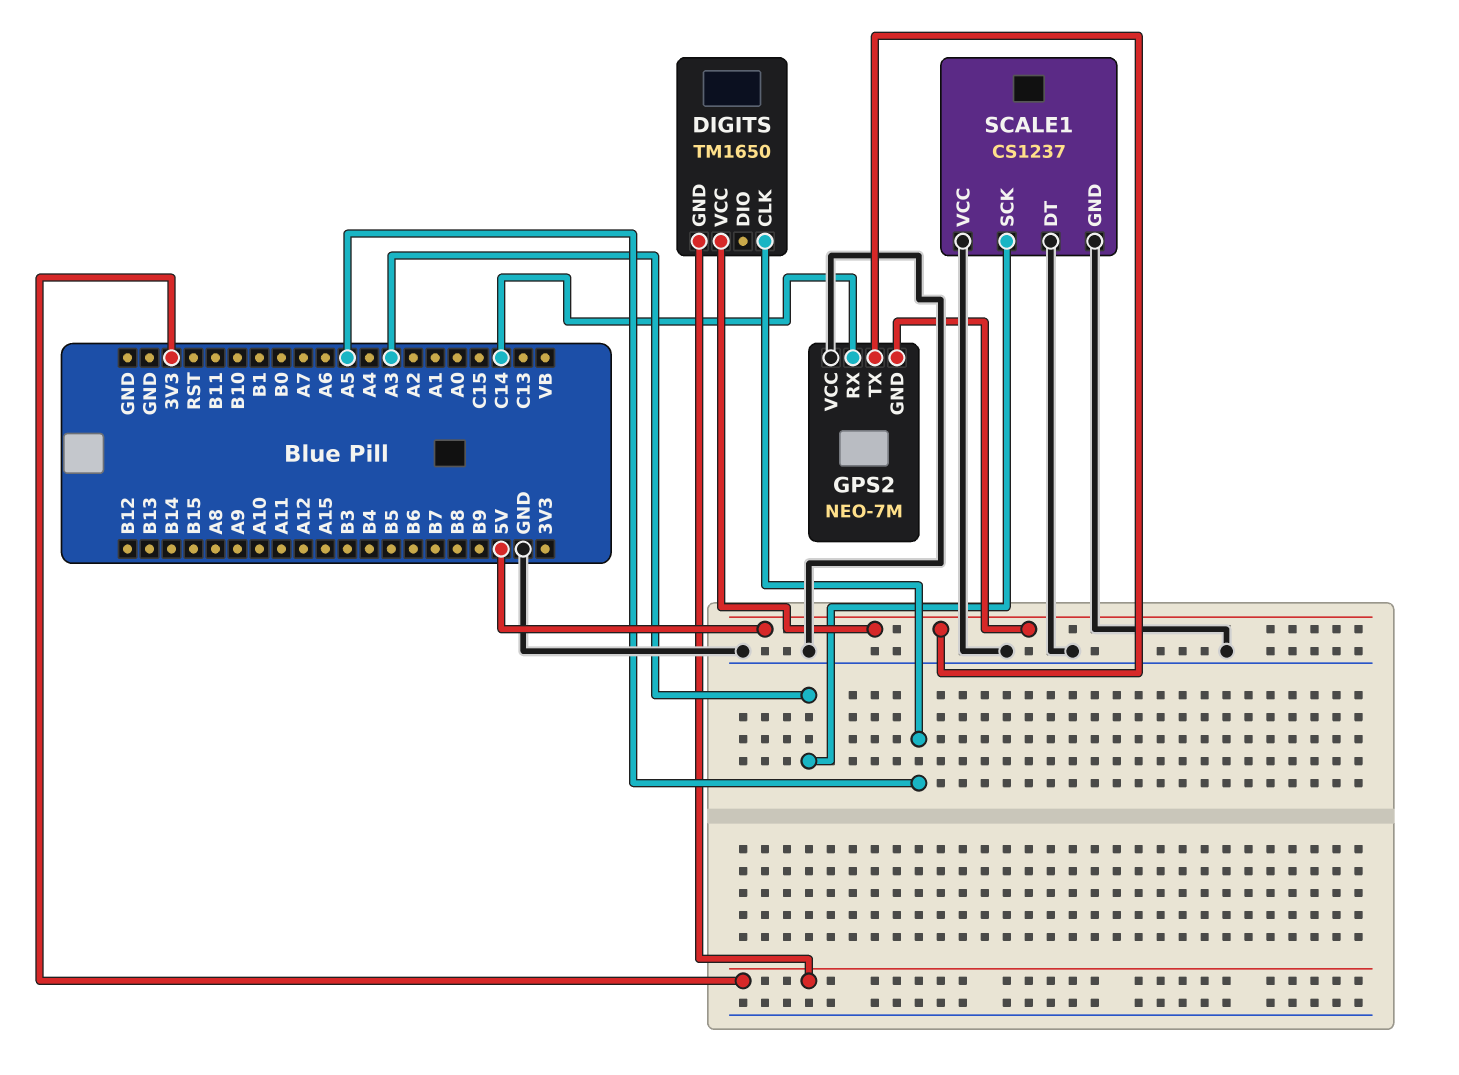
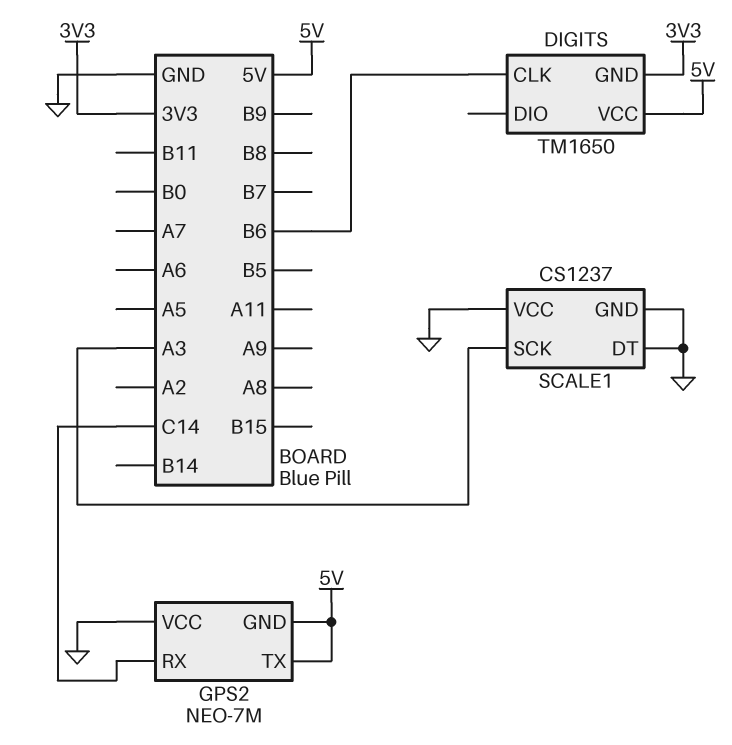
DIGITS pin CLK: A5 -> B6

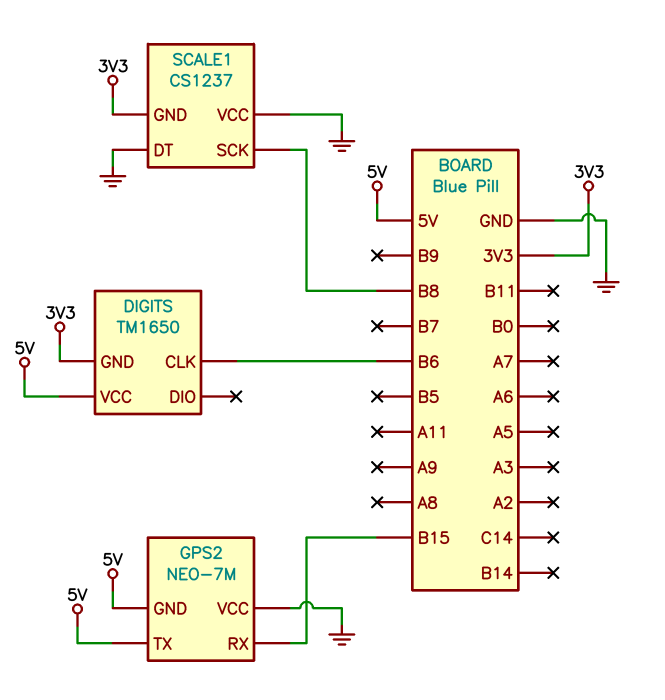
GPS2 pin RX: C14 -> B15
SCALE1 pin GND: GND -> 3V3
SCALE1 pin SCK: A3 -> B8

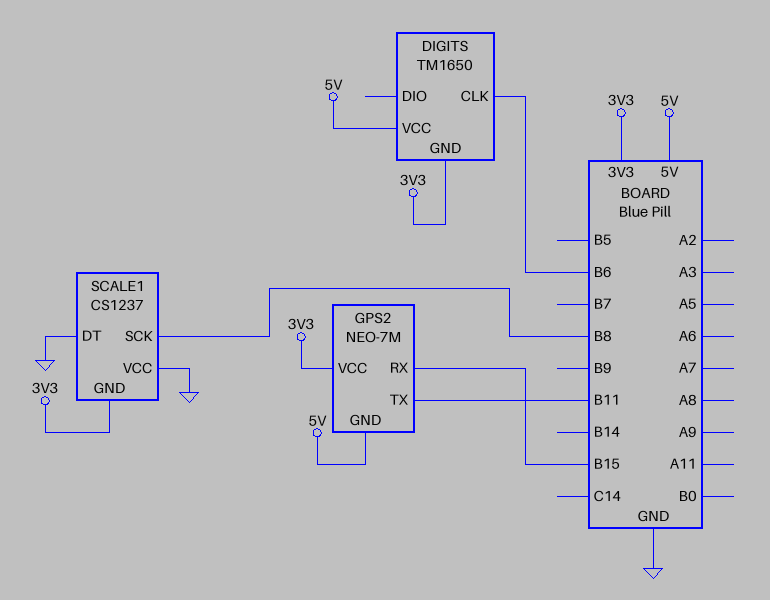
GPS2 pin TX: 5V -> B11
GPS2 pin VCC: GND -> 3V3

